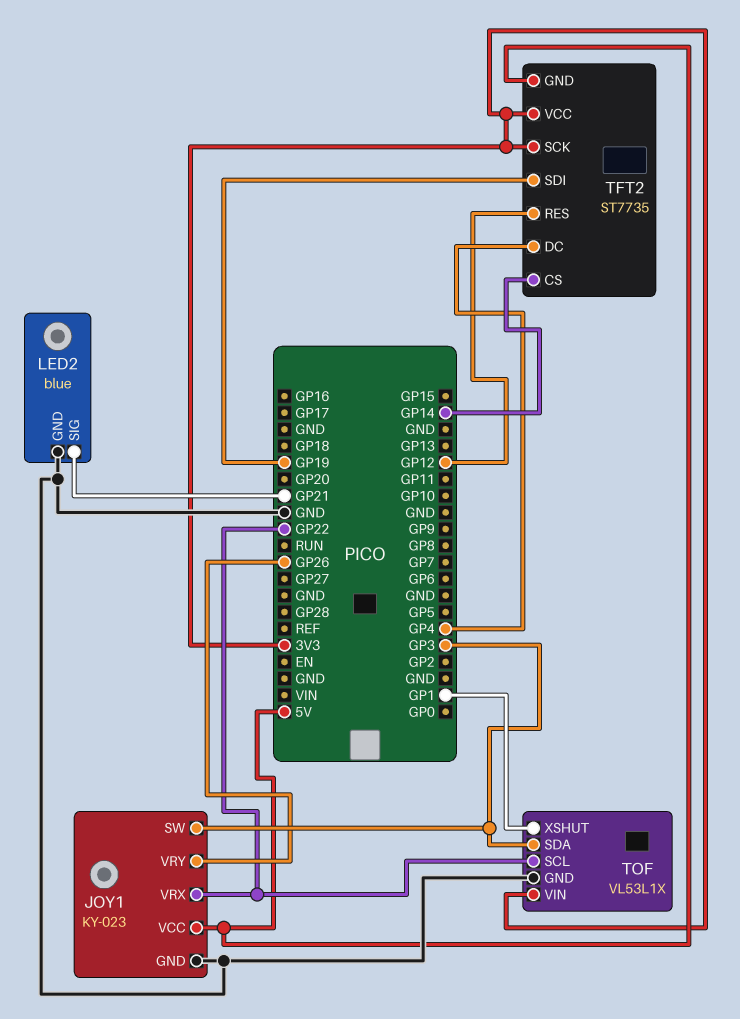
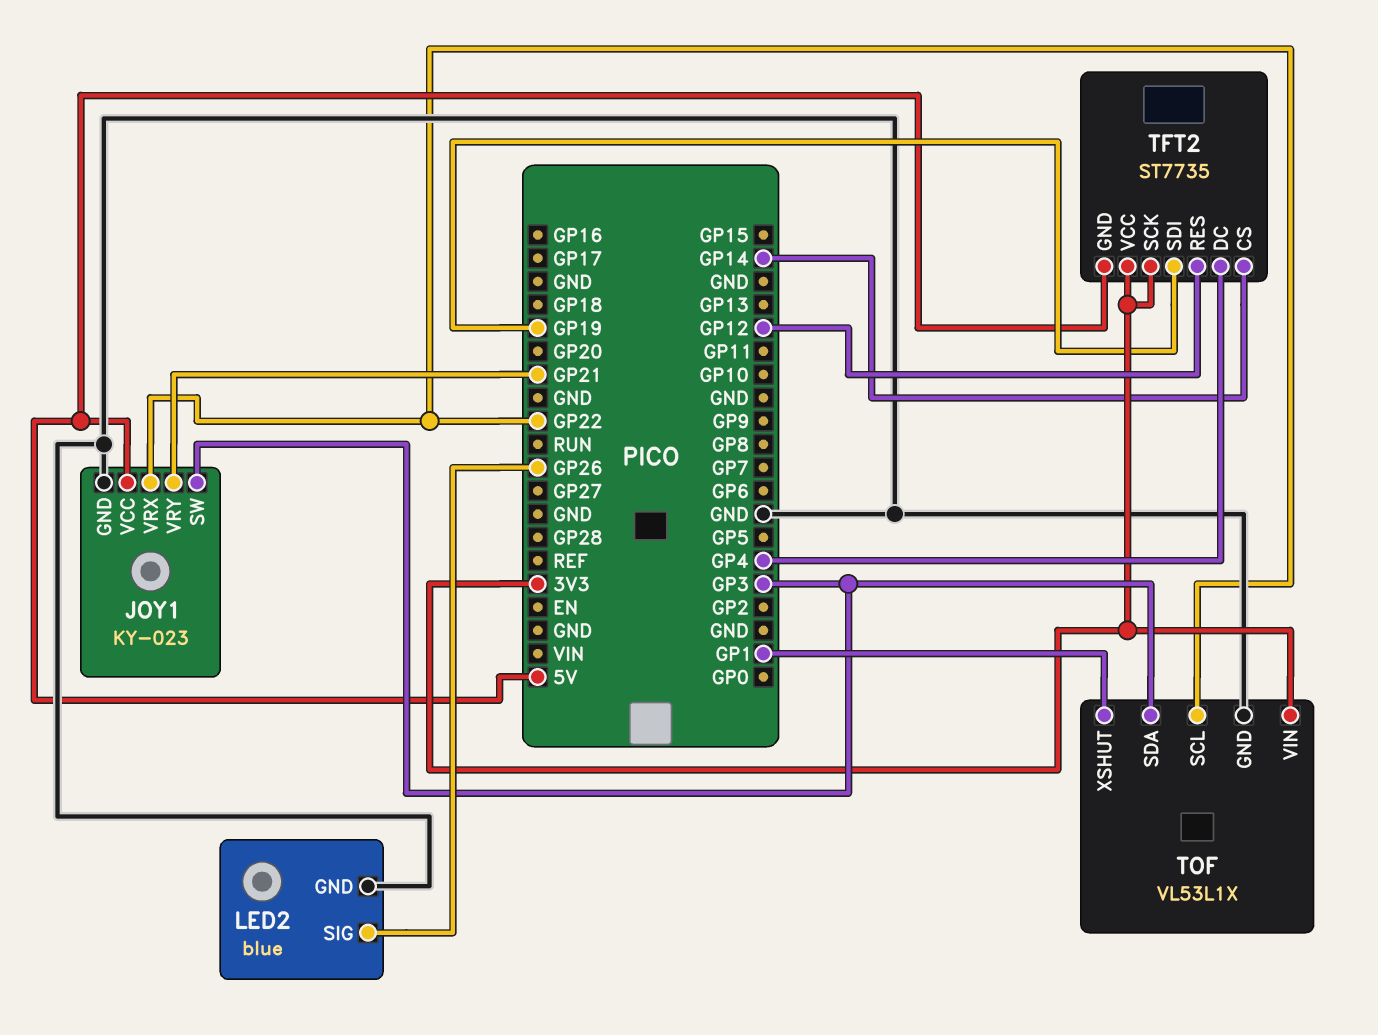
JOY1 pin VRY: GP26 -> GP21
LED2 pin SIG: GP21 -> GP26

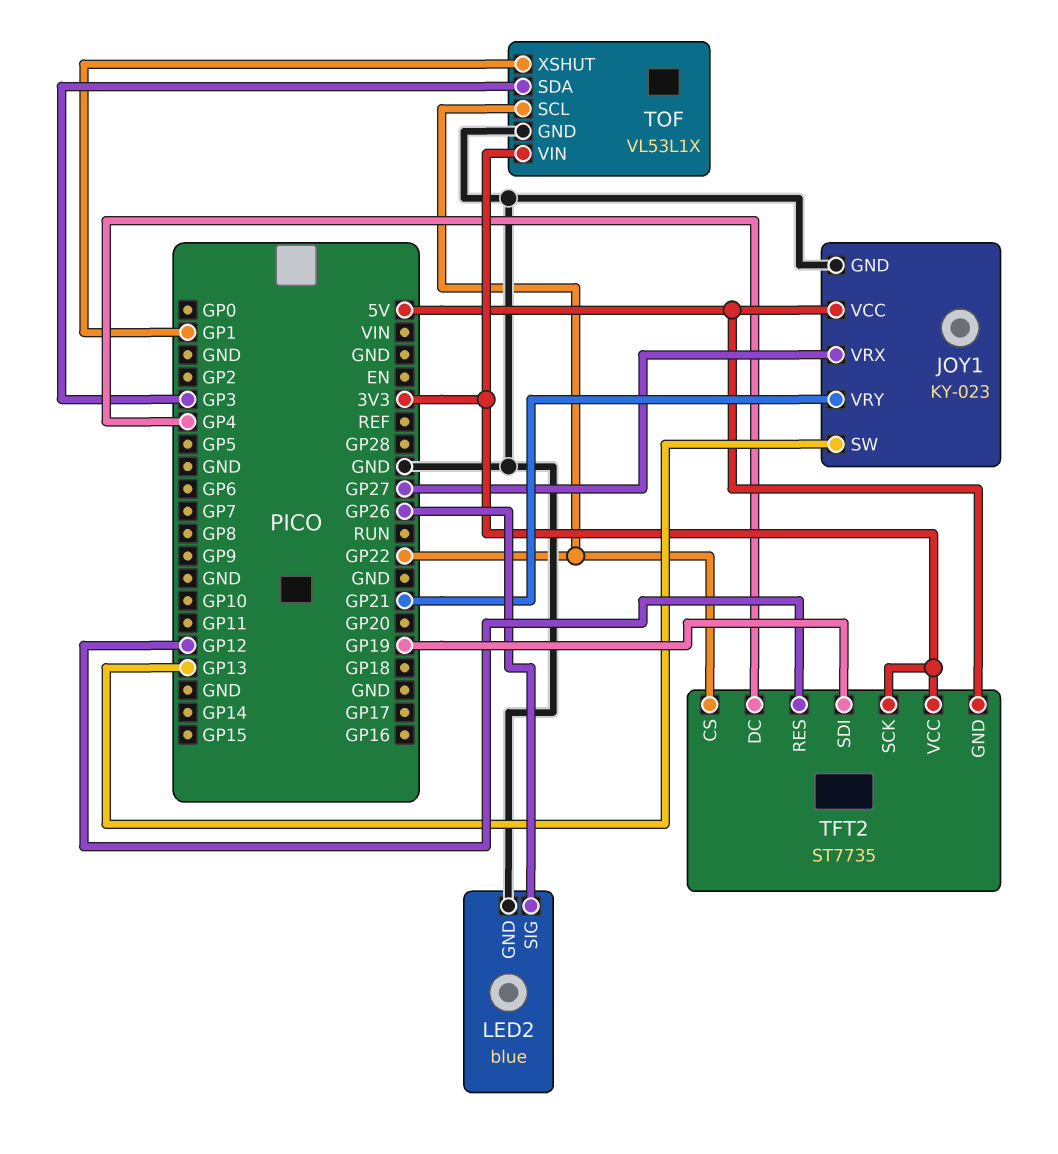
JOY1 pin SW: GP3 -> GP13
JOY1 pin VRX: GP22 -> GP27
TFT2 pin CS: GP14 -> GP22

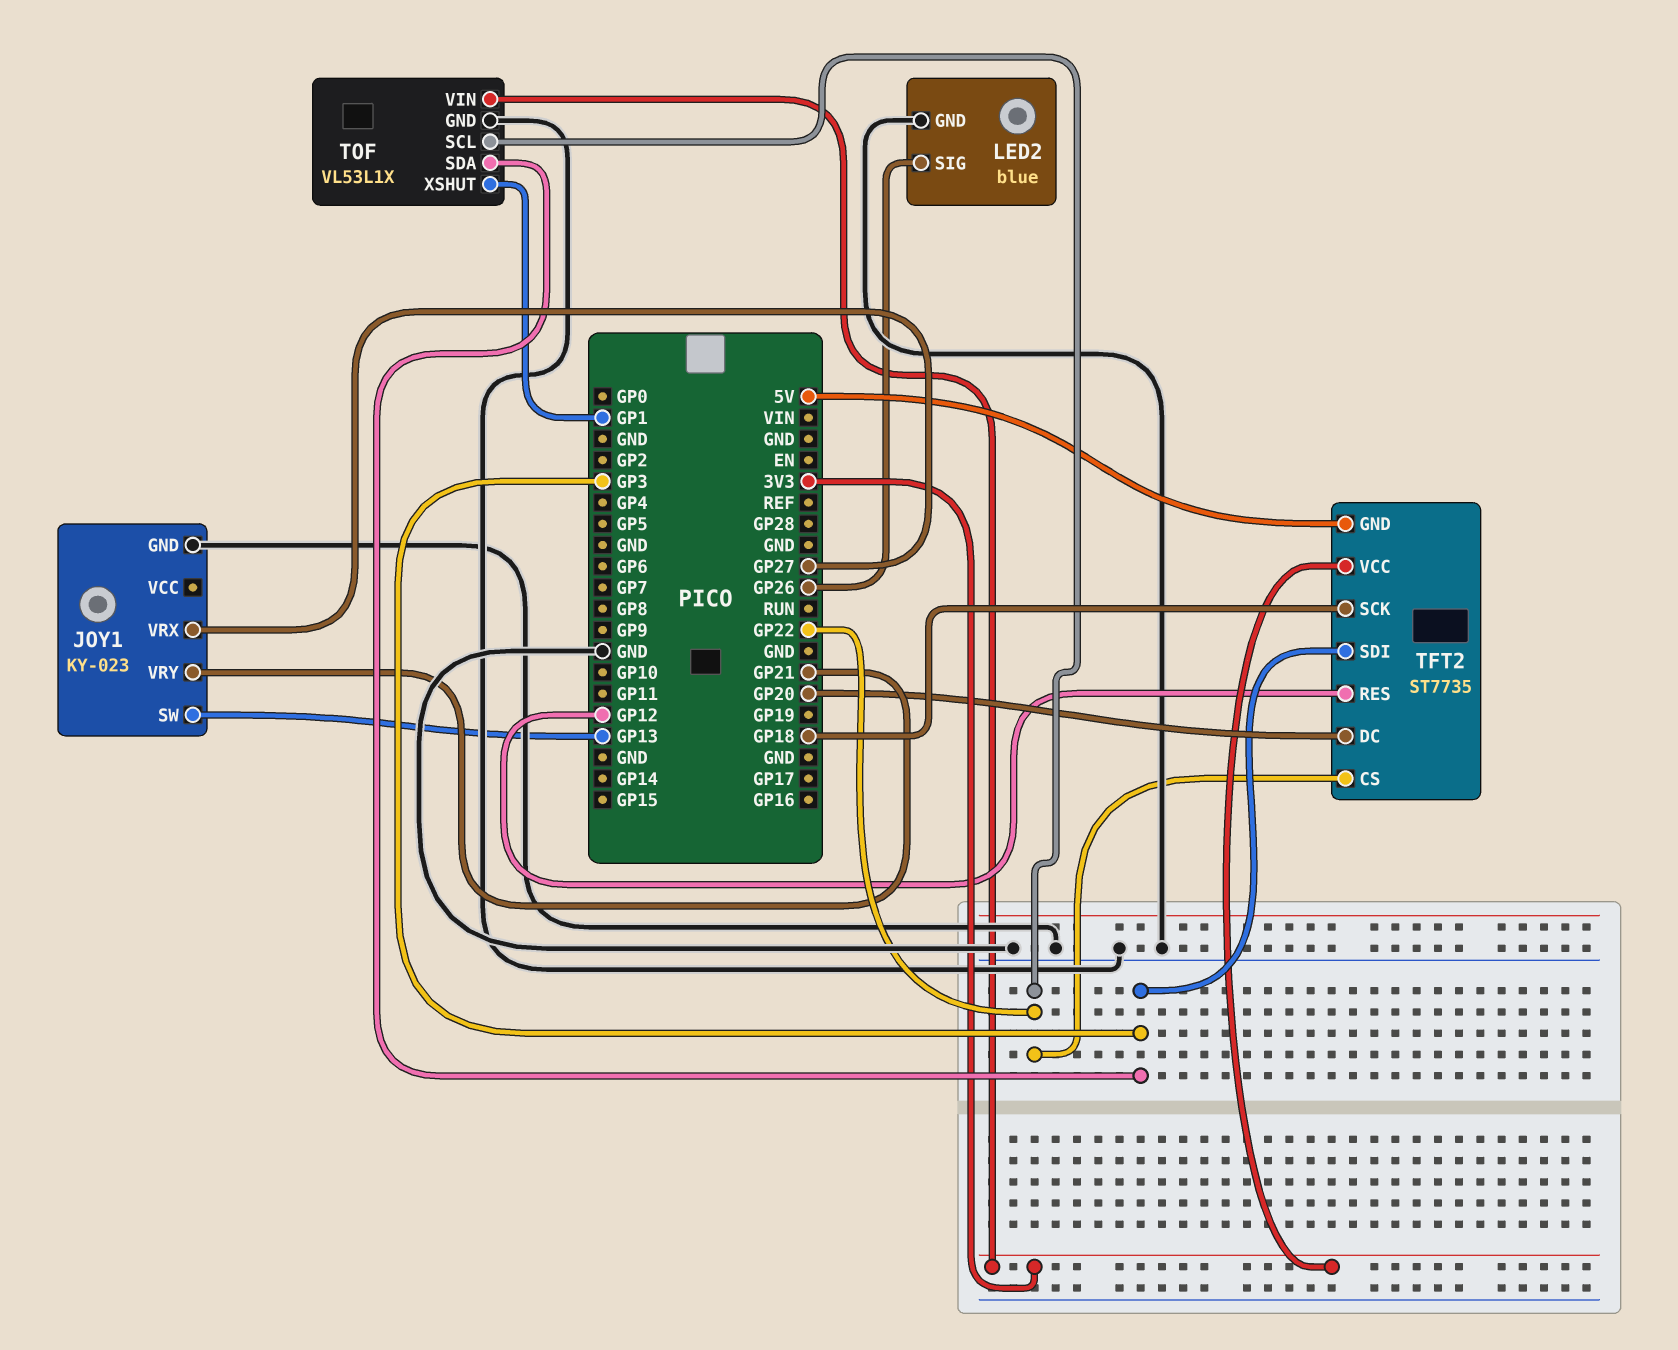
JOY1 pin VCC: 5V -> none
TFT2 pin DC: GP4 -> GP20
TFT2 pin SCK: 3V3 -> GP18
TFT2 pin SDI: GP19 -> GP3

